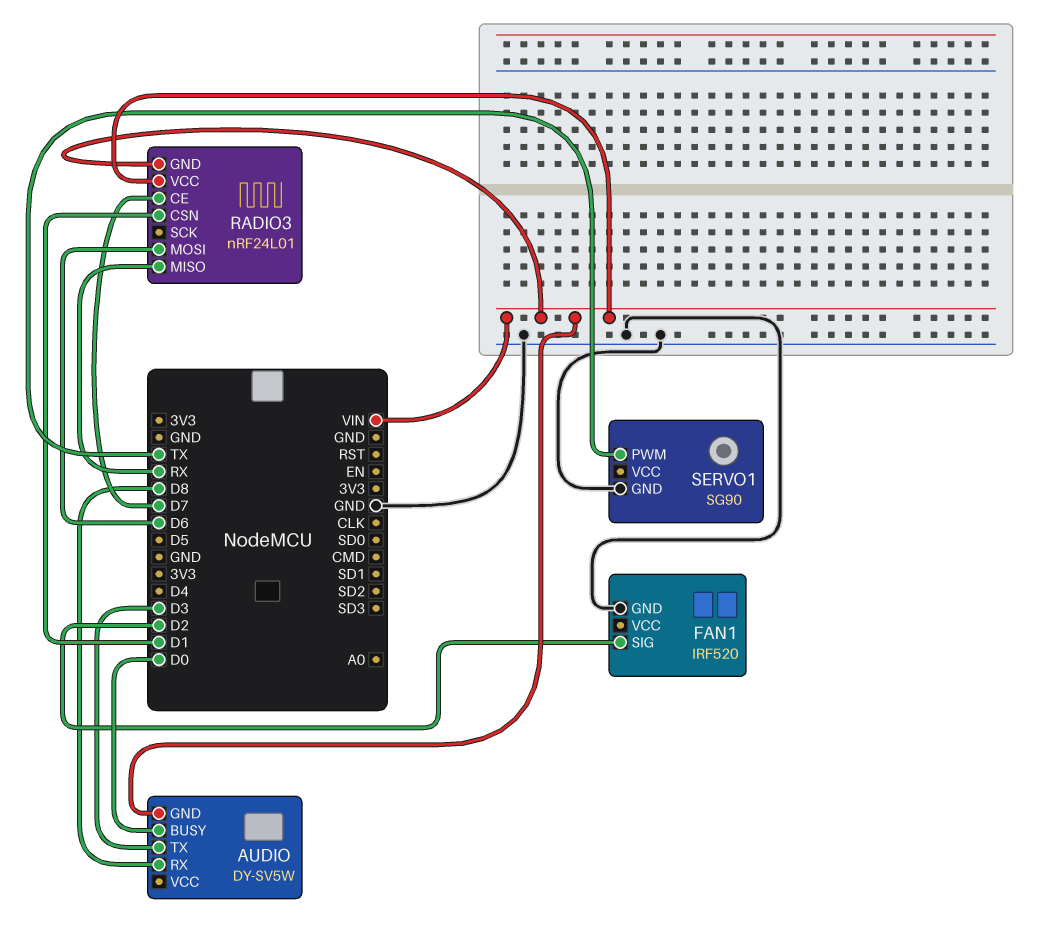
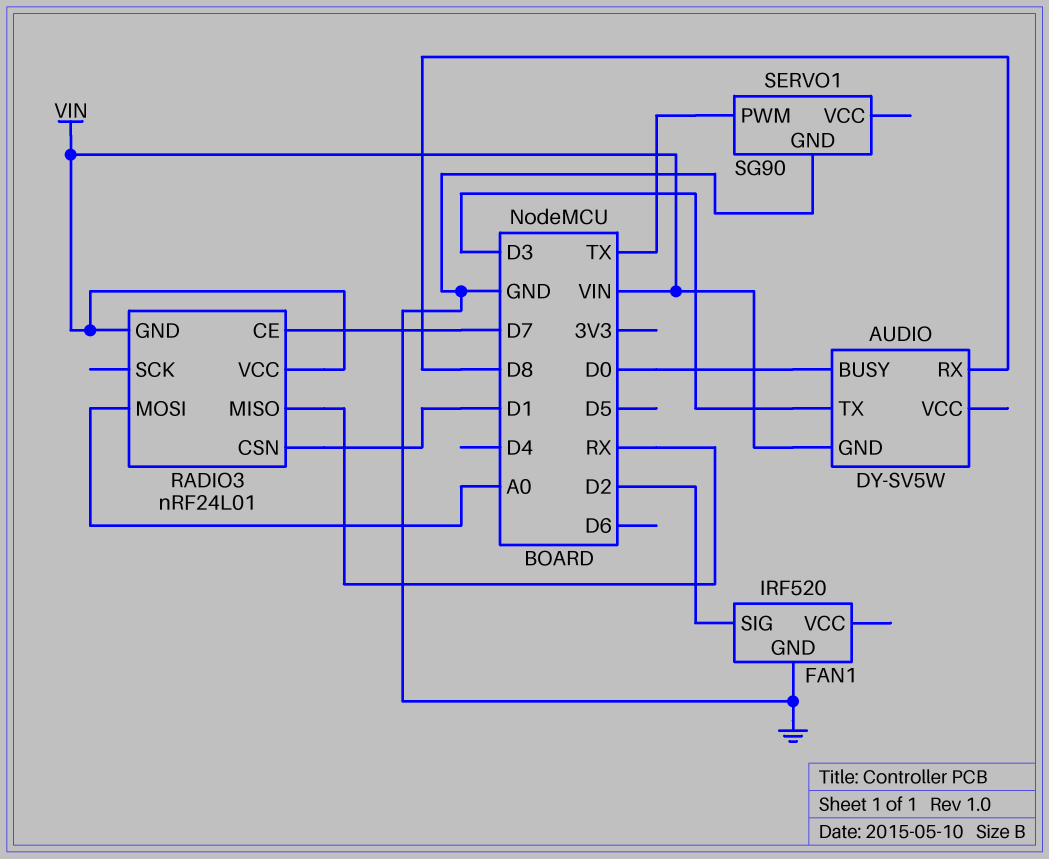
RADIO3 pin MOSI: D6 -> A0

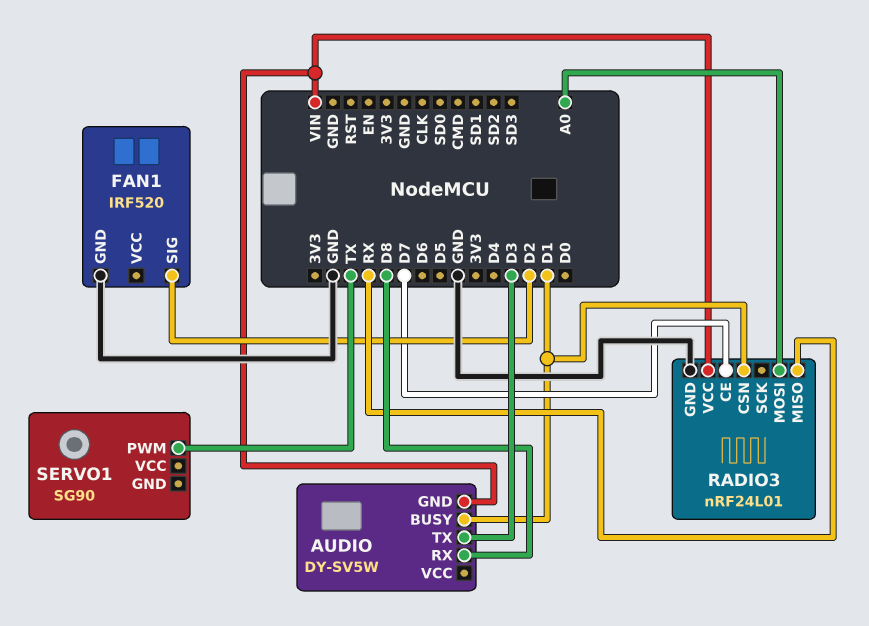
AUDIO pin BUSY: D0 -> D1
RADIO3 pin GND: VIN -> GND
SERVO1 pin GND: GND -> none

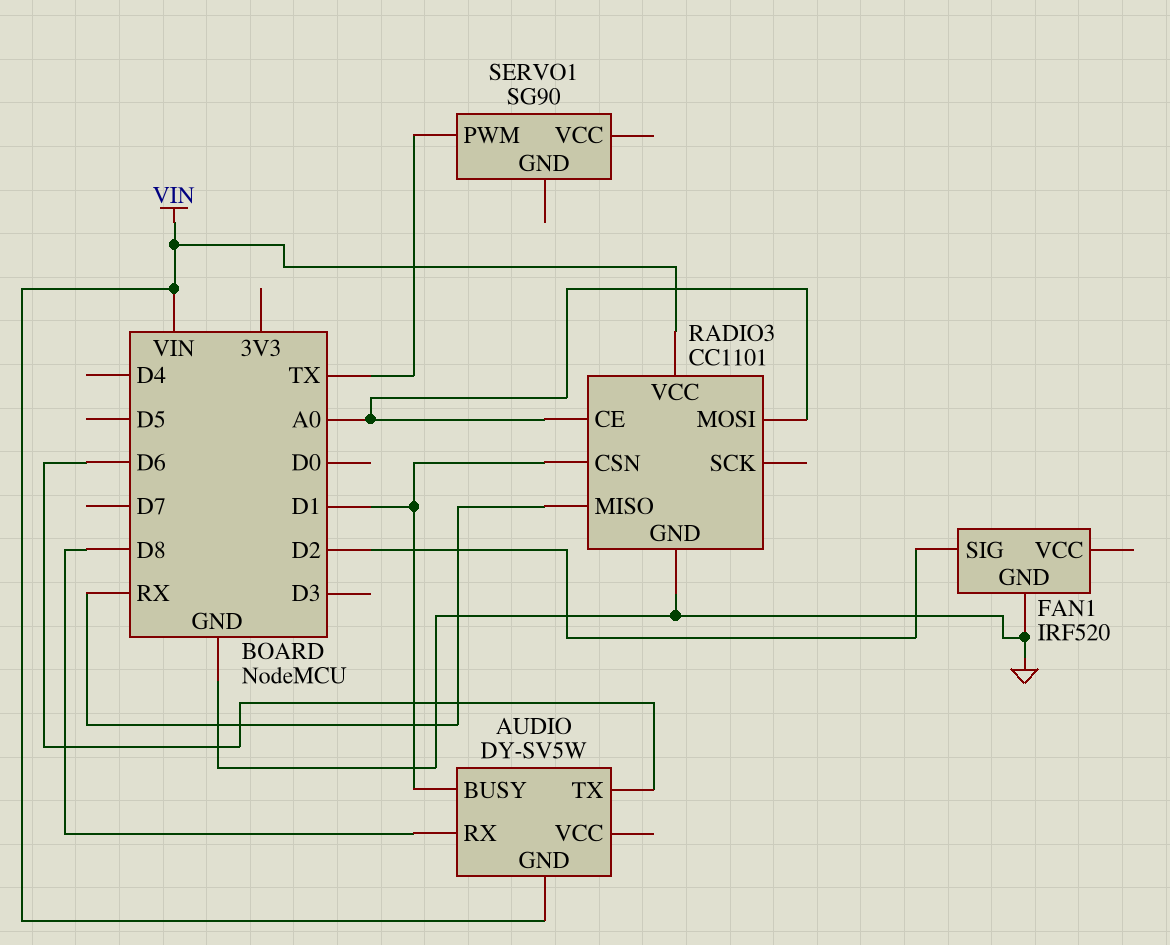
AUDIO pin TX: D3 -> D6
RADIO3: nRF24L01 -> CC1101
RADIO3 pin CE: D7 -> A0

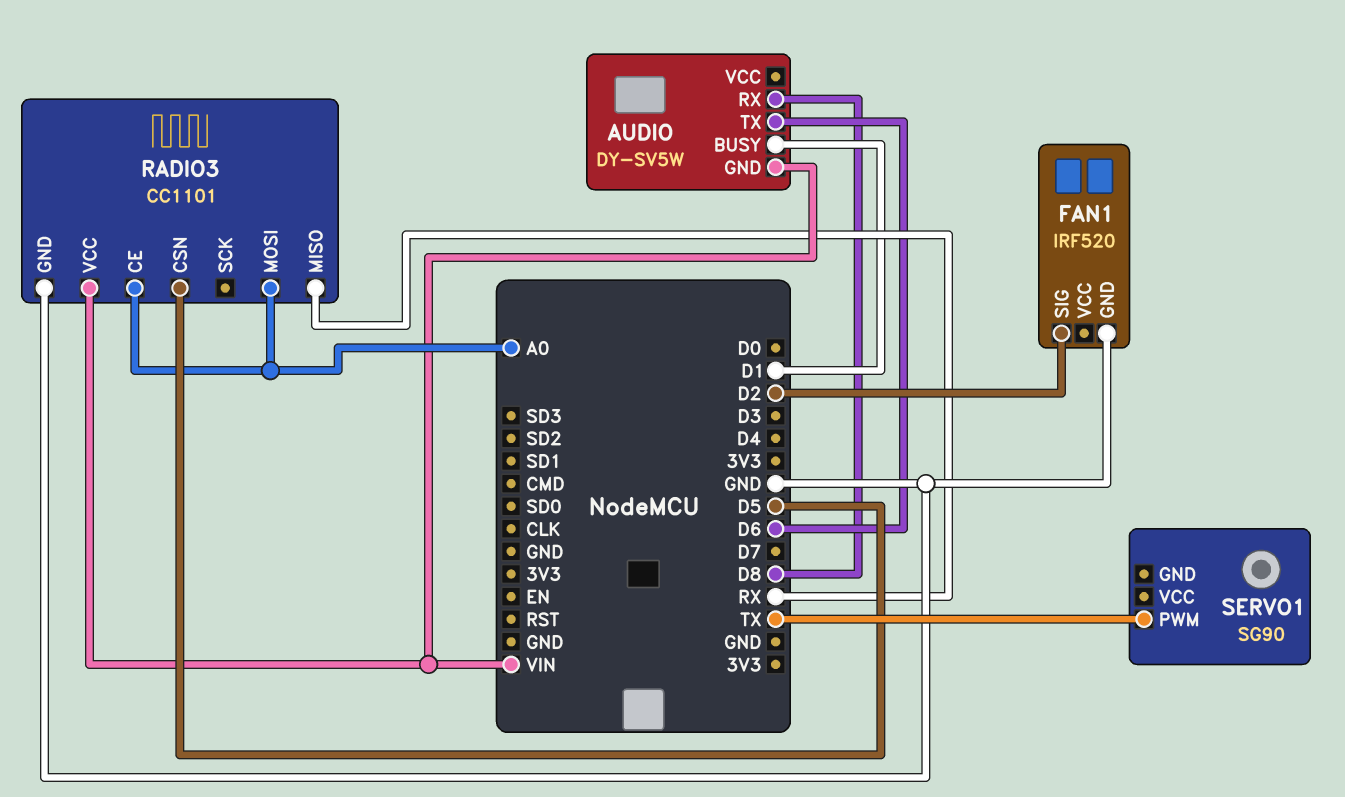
RADIO3 pin CSN: D1 -> D5

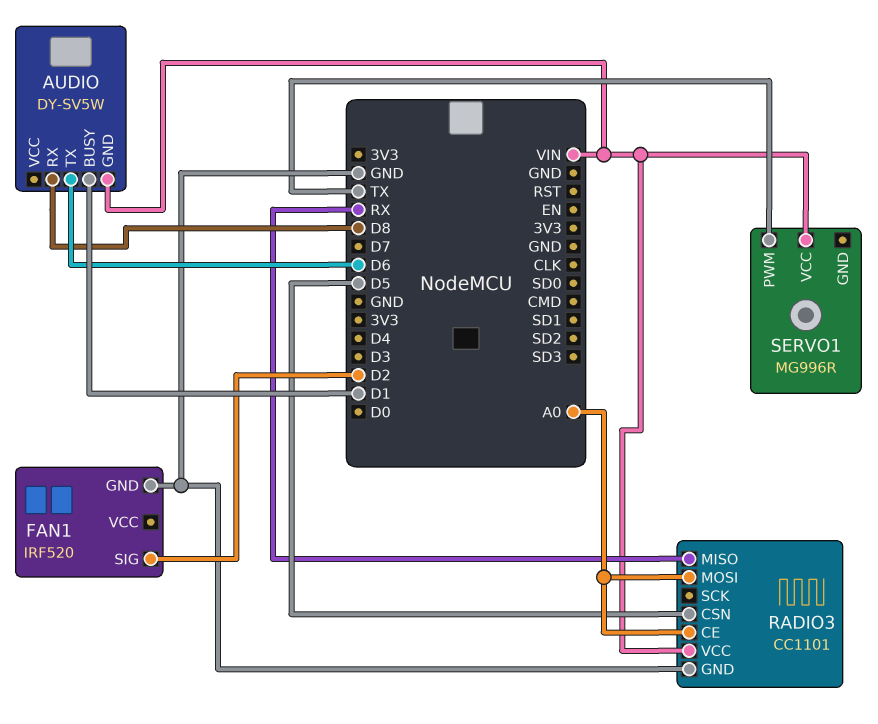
SERVO1: SG90 -> MG996R
SERVO1 pin VCC: none -> VIN

